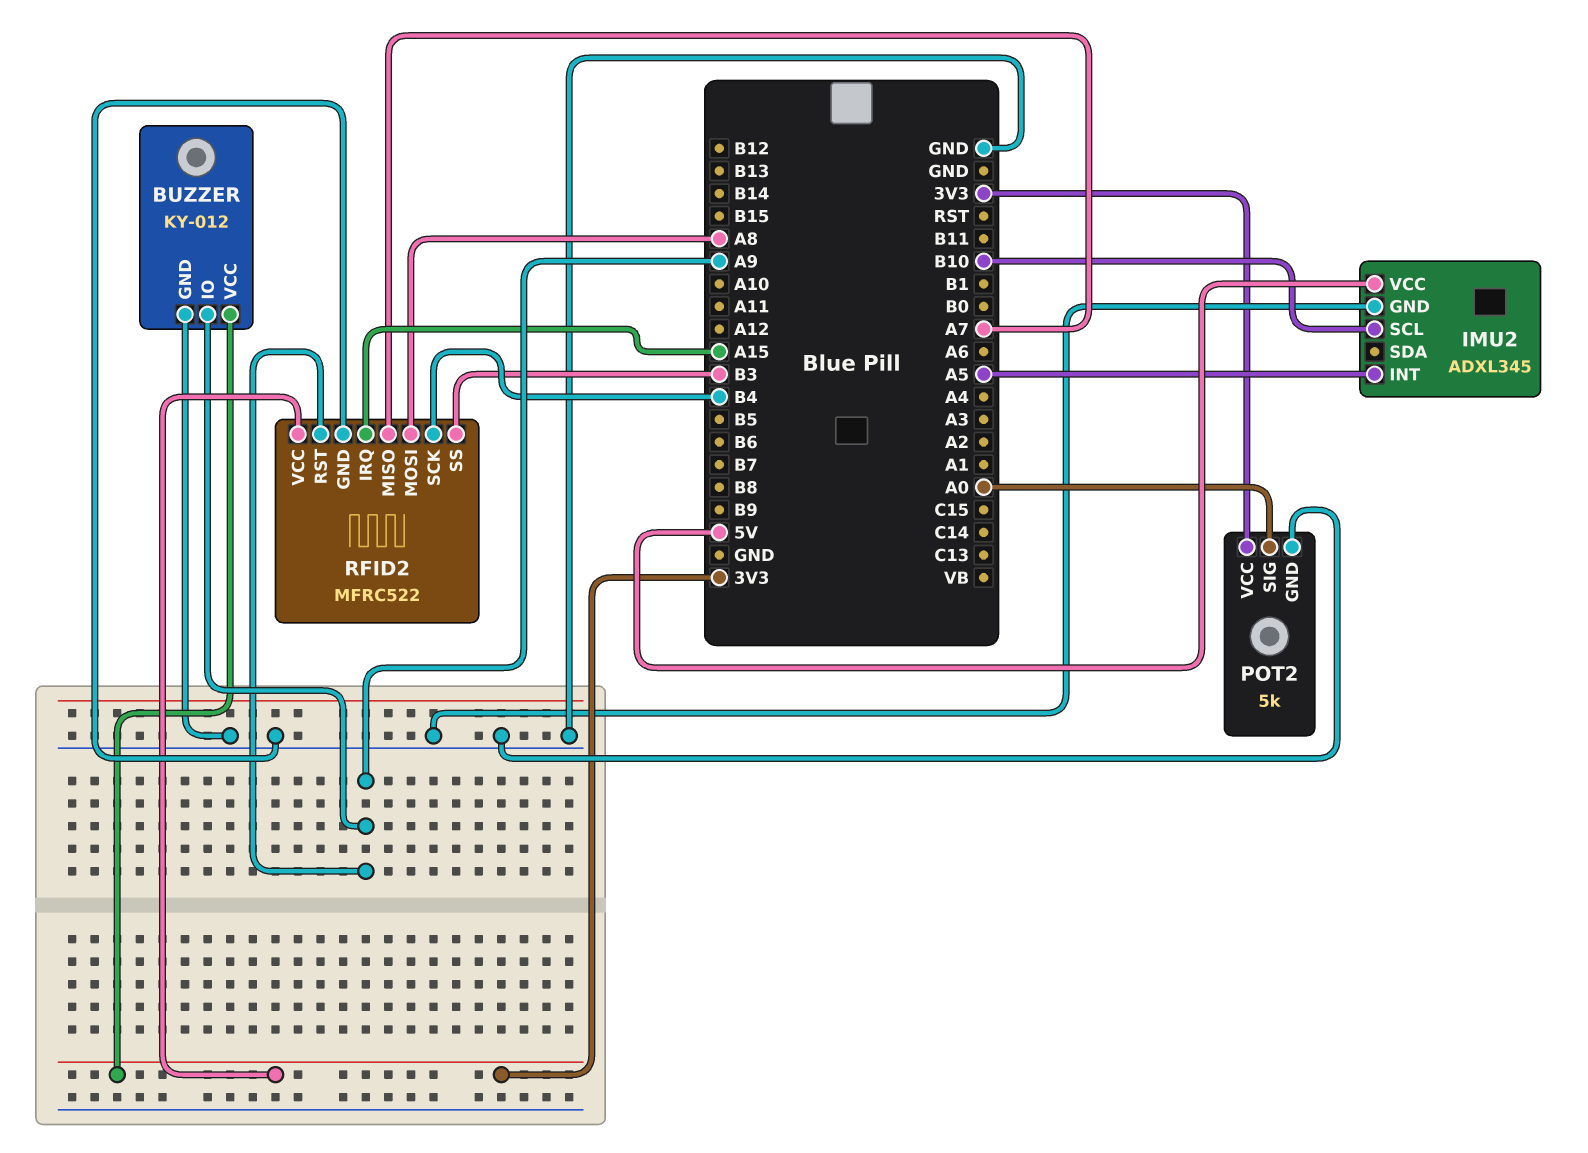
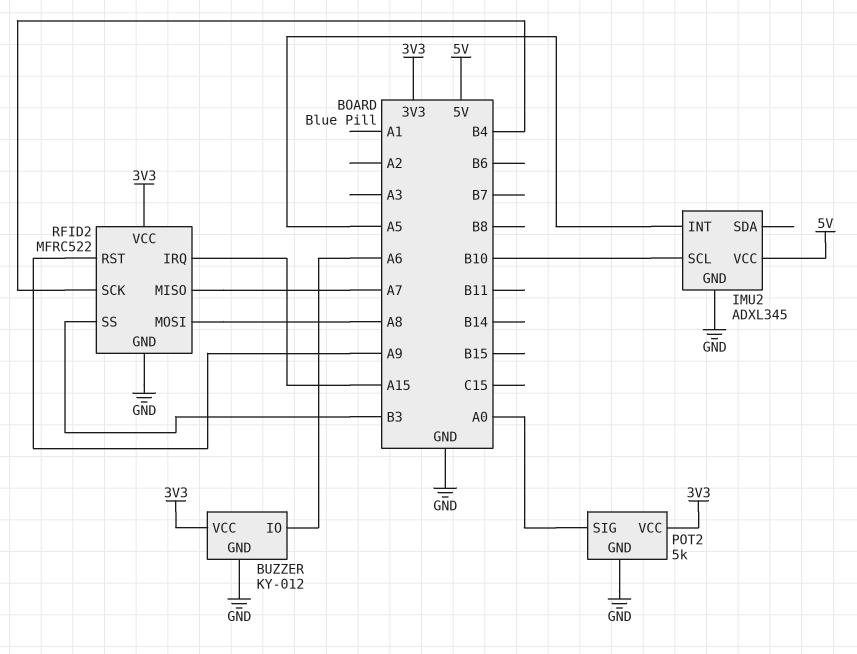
BUZZER pin IO: A9 -> A6

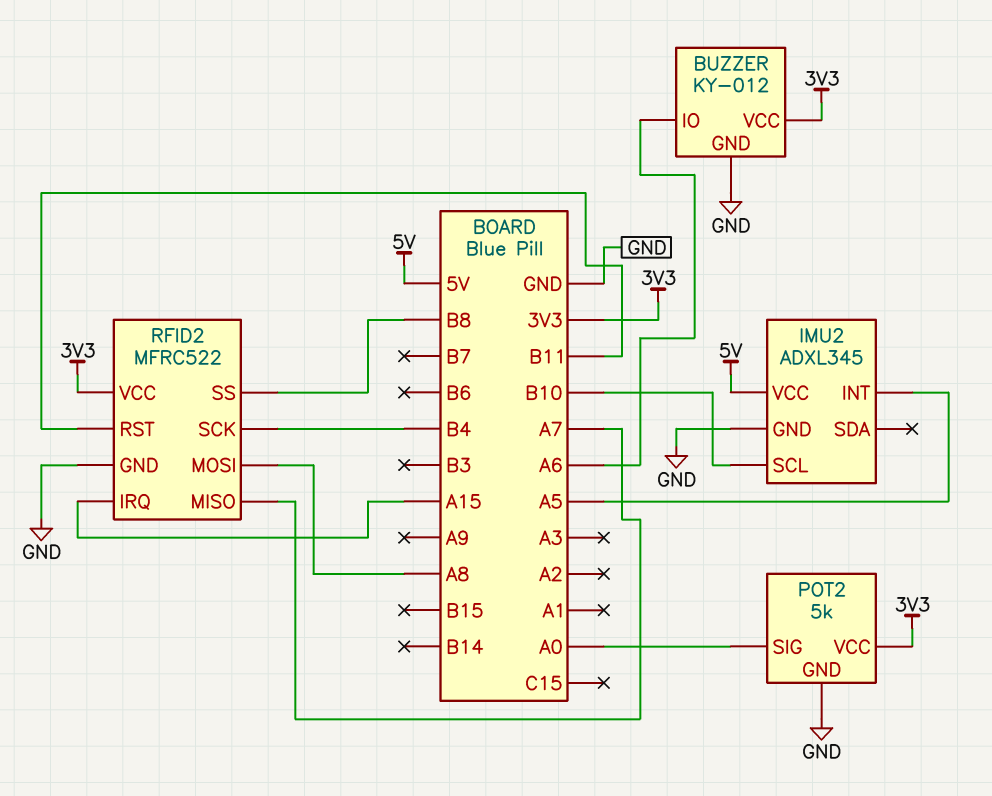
RFID2 pin RST: A9 -> B11
RFID2 pin SS: B3 -> B8

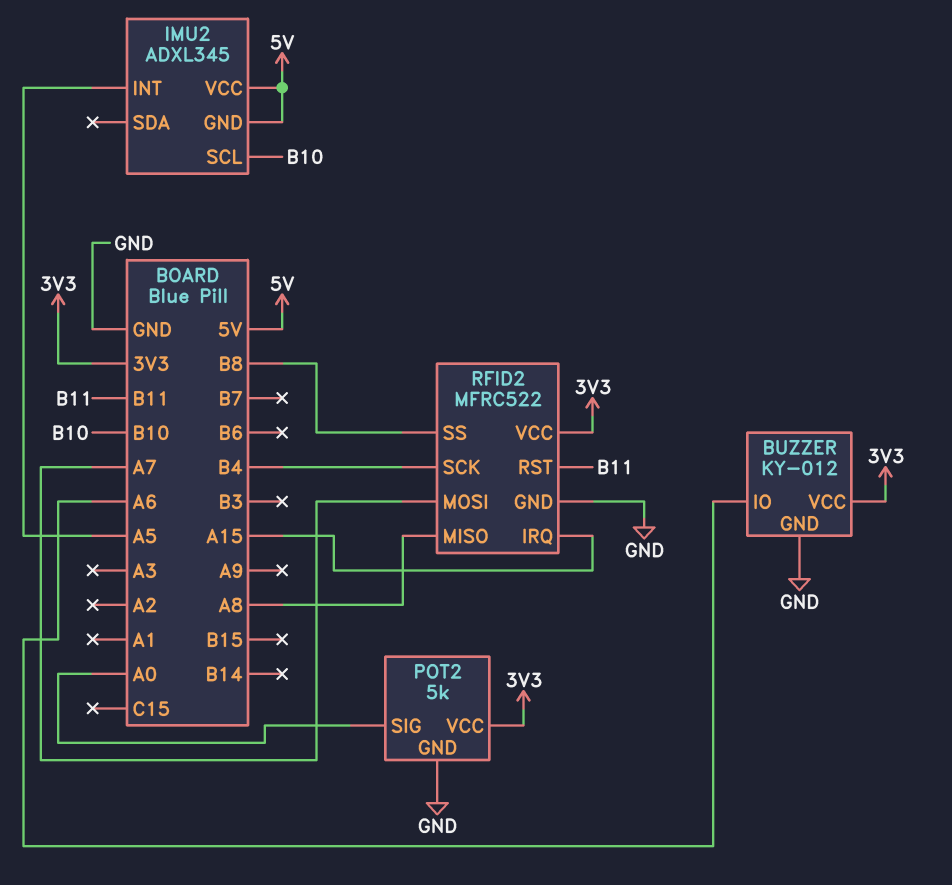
IMU2 pin GND: GND -> 5V
RFID2 pin MISO: A7 -> A8
RFID2 pin MOSI: A8 -> A7

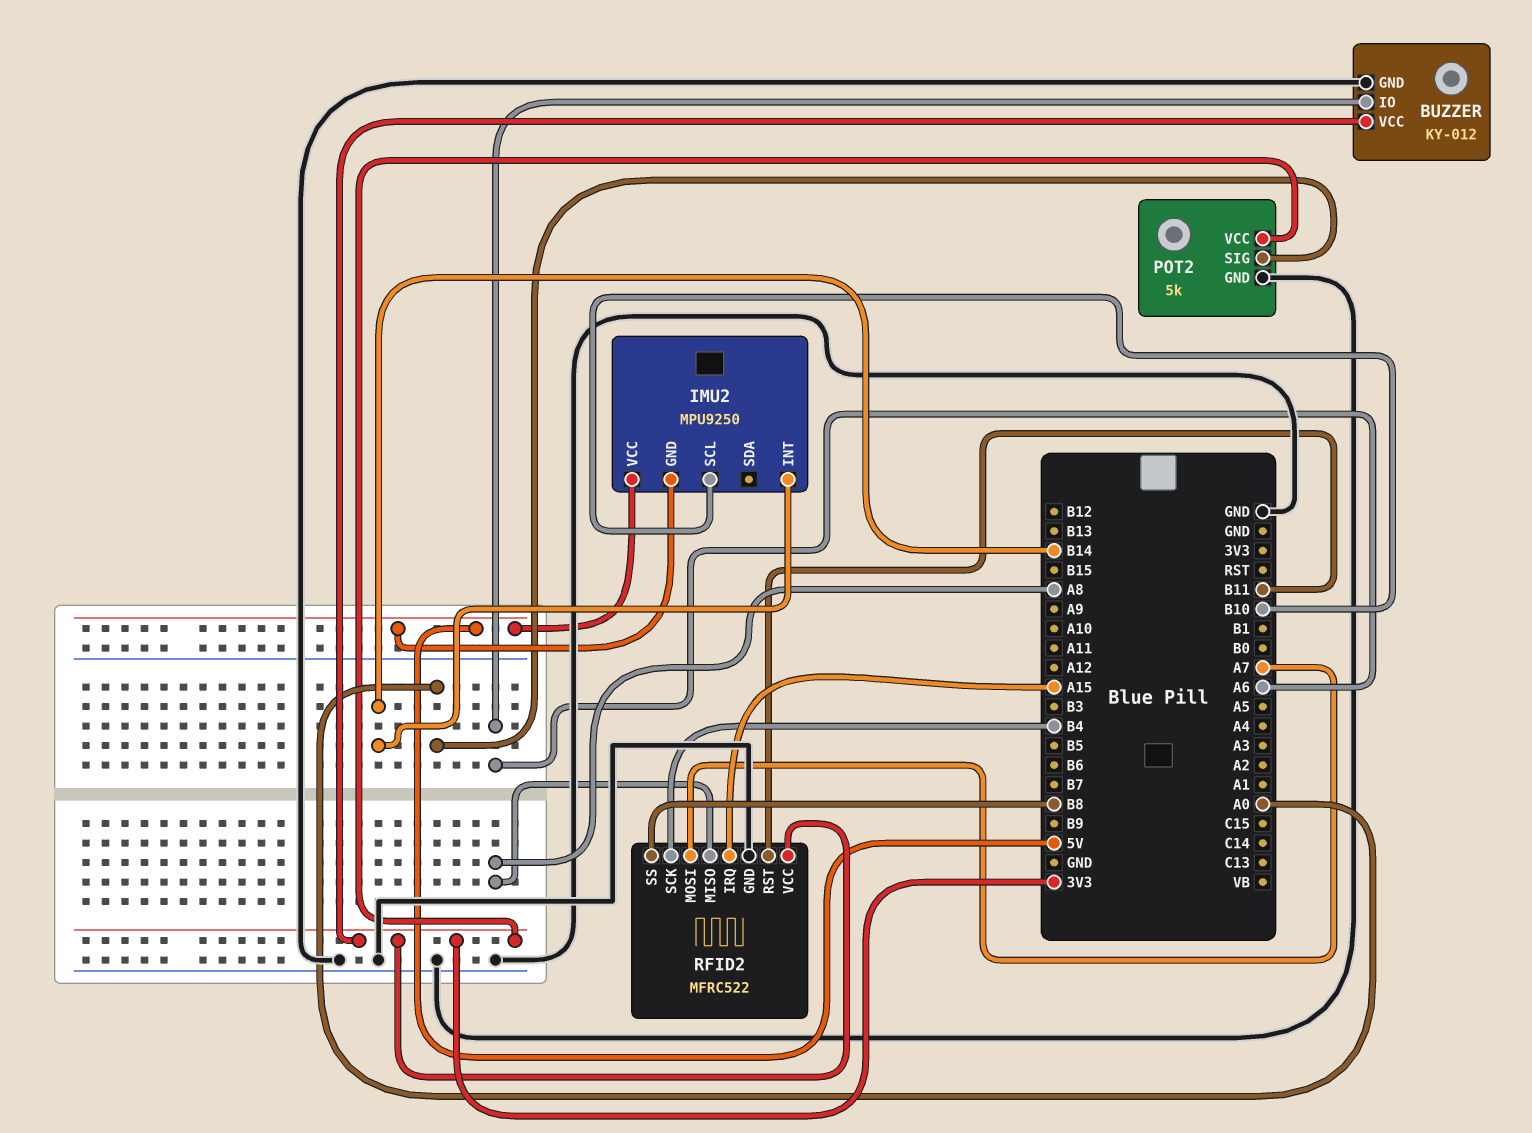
IMU2: ADXL345 -> MPU9250
IMU2 pin INT: A5 -> B14

